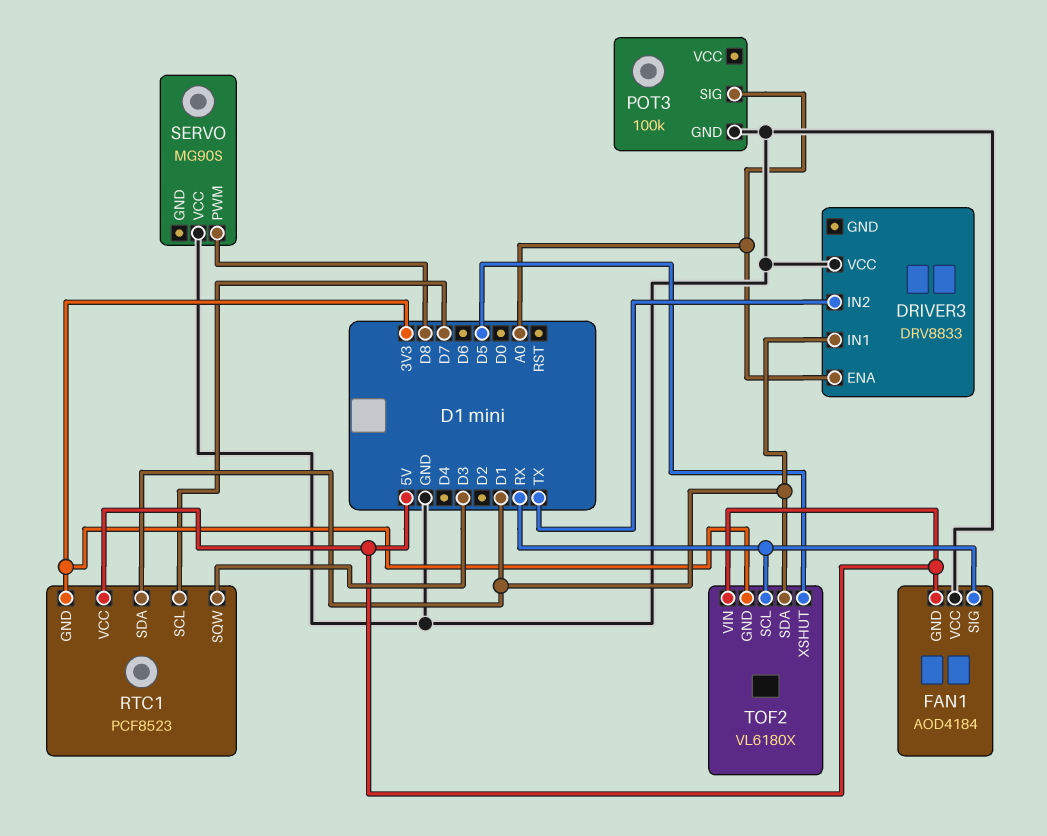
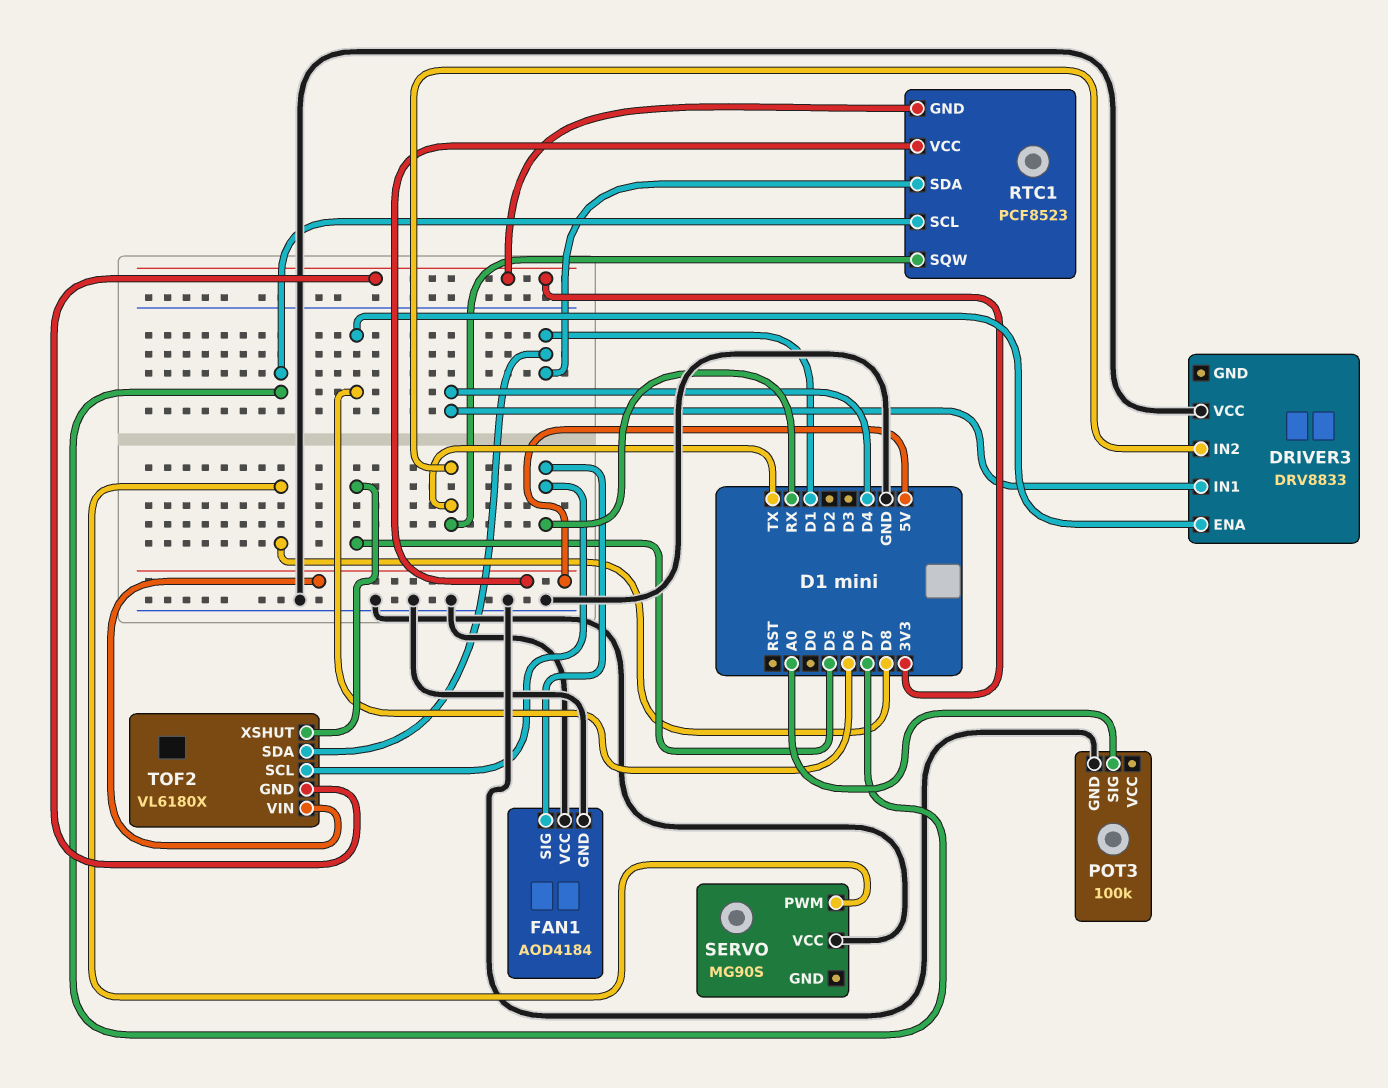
DRIVER3 pin ENA: A0 -> D6
DRIVER3 pin IN1: D1 -> D4
FAN1 pin GND: 5V -> GND
RTC1 pin SQW: D3 -> TX

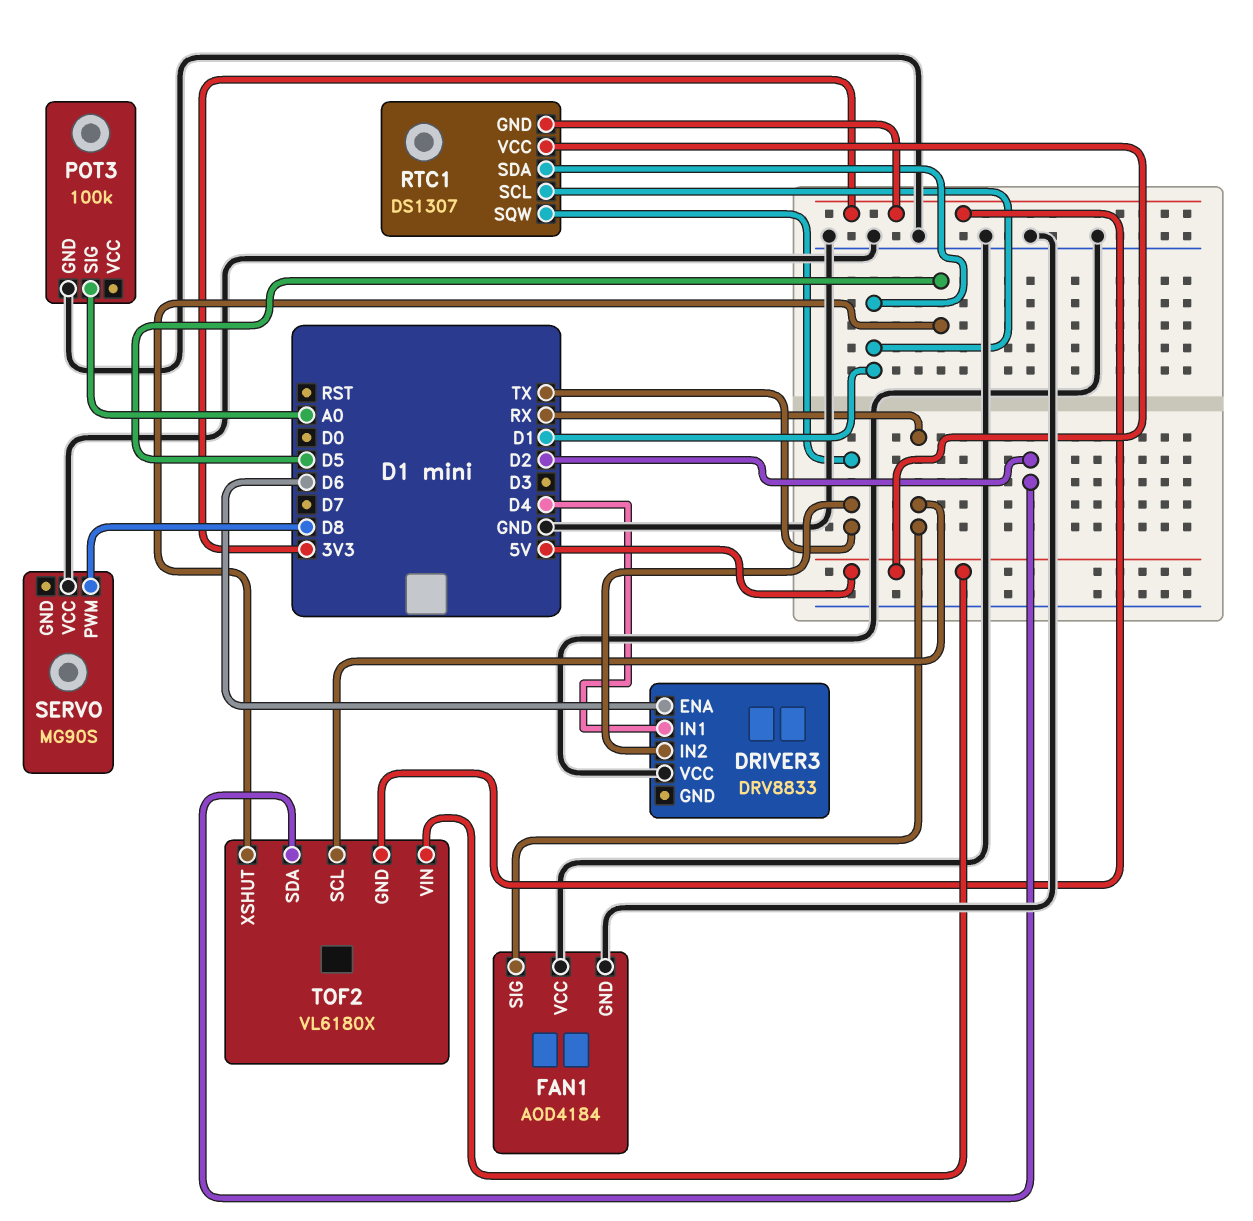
RTC1: PCF8523 -> DS1307
RTC1 pin SCL: D7 -> D1
TOF2 pin SDA: D1 -> D2

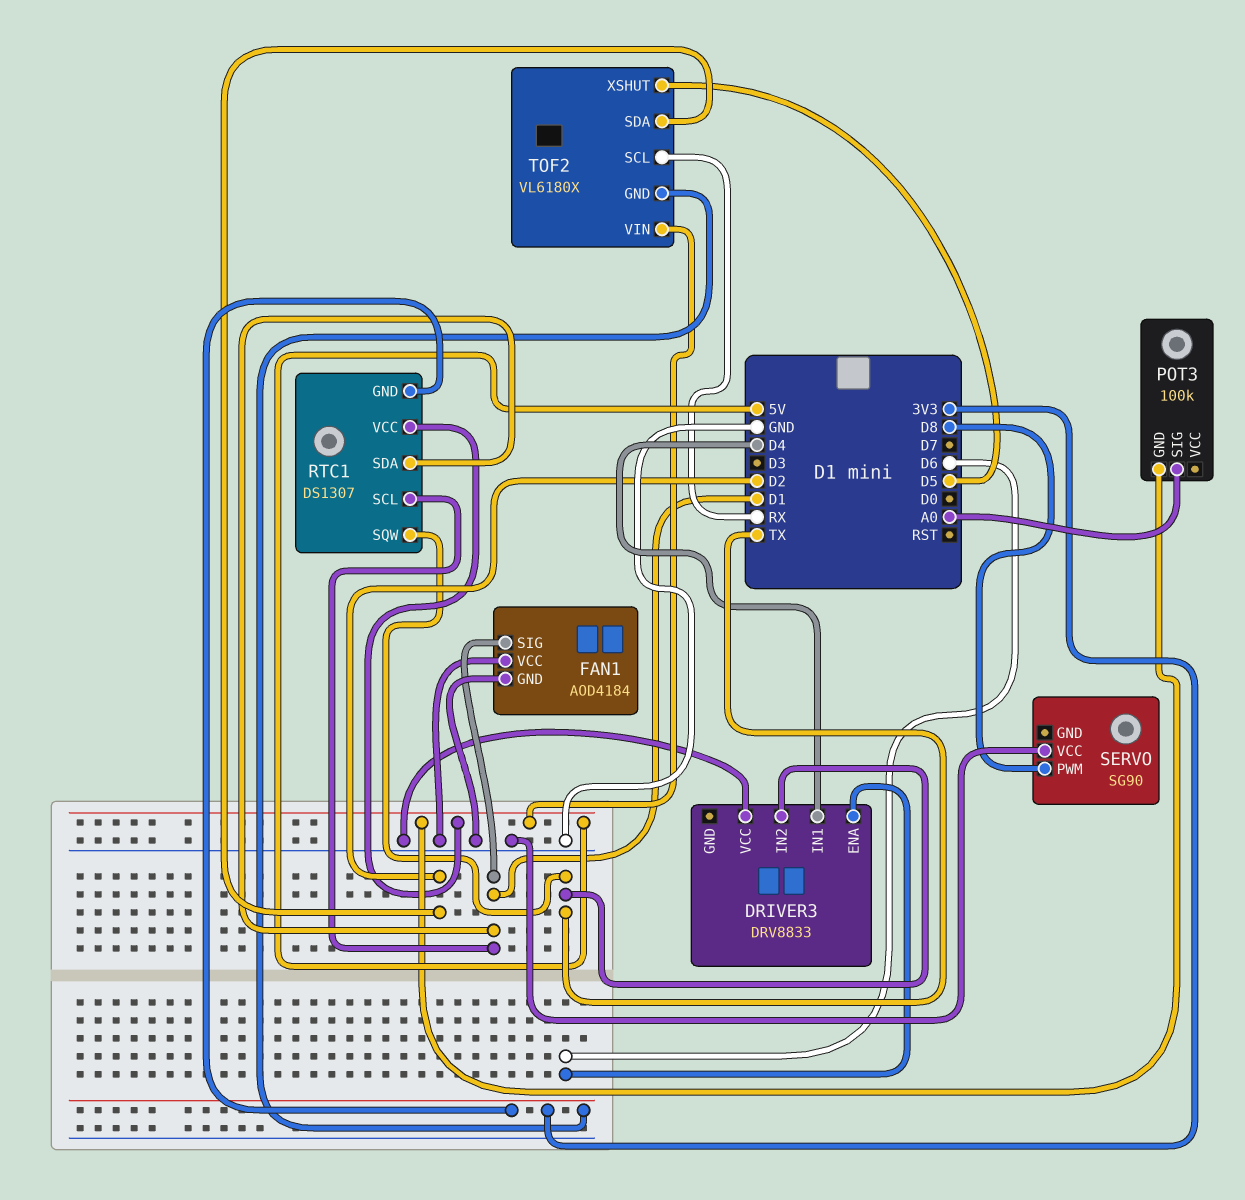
FAN1 pin SIG: RX -> D1
POT3 pin GND: GND -> 5V
SERVO: MG90S -> SG90

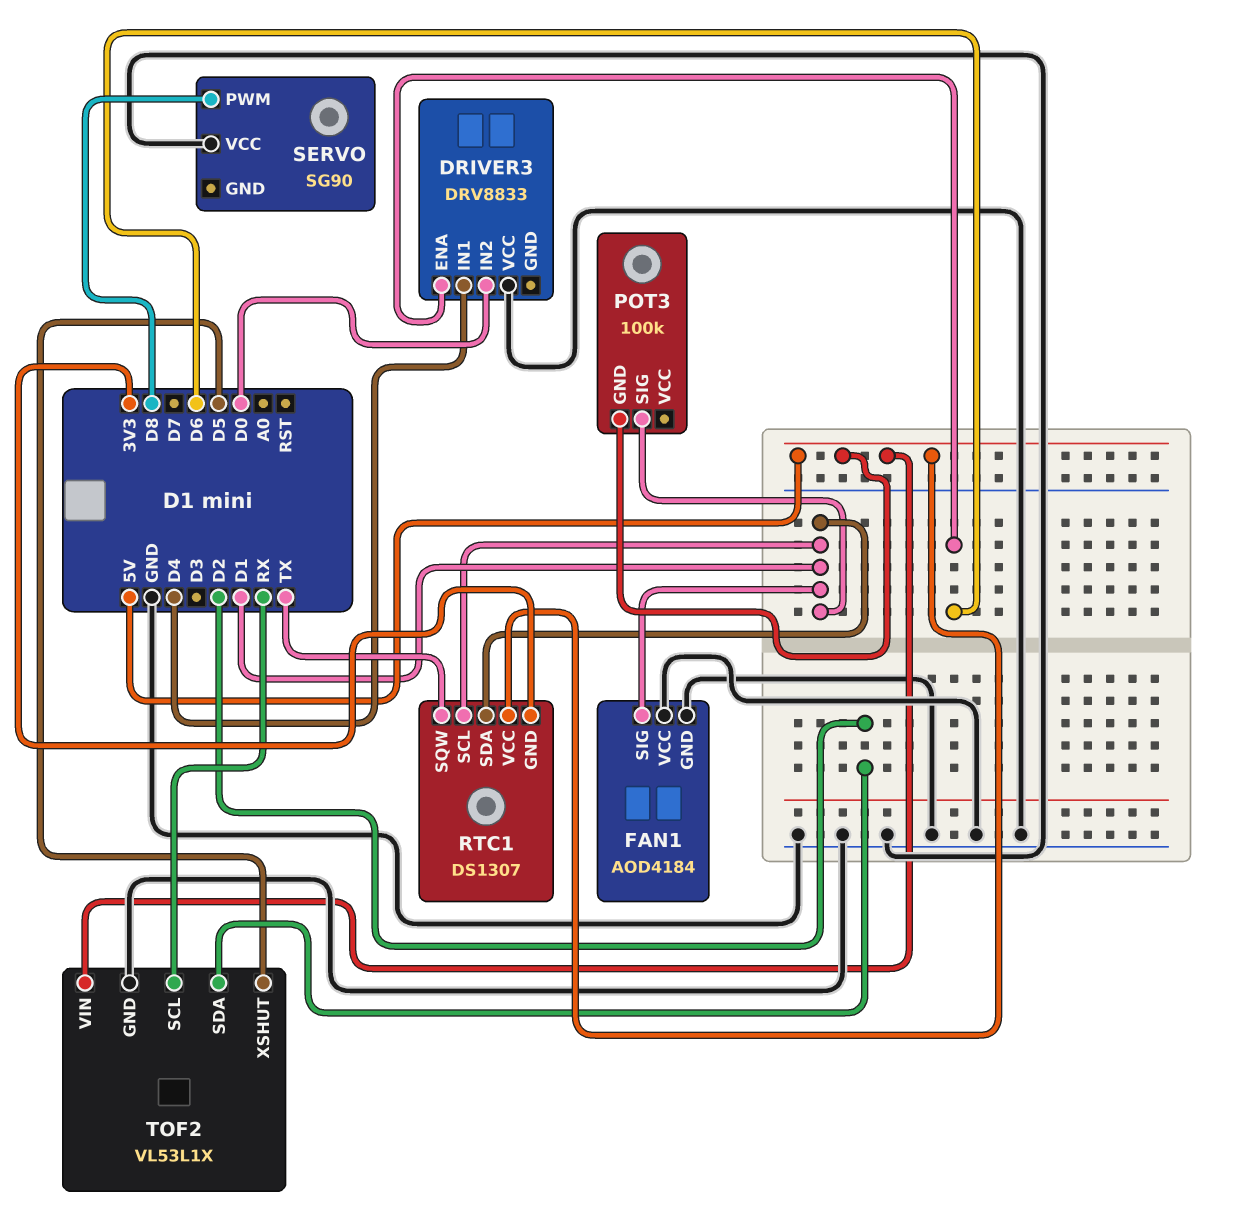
DRIVER3 pin IN2: TX -> D0
POT3 pin SIG: A0 -> D1
TOF2: VL6180X -> VL53L1X
TOF2 pin GND: 3V3 -> GND

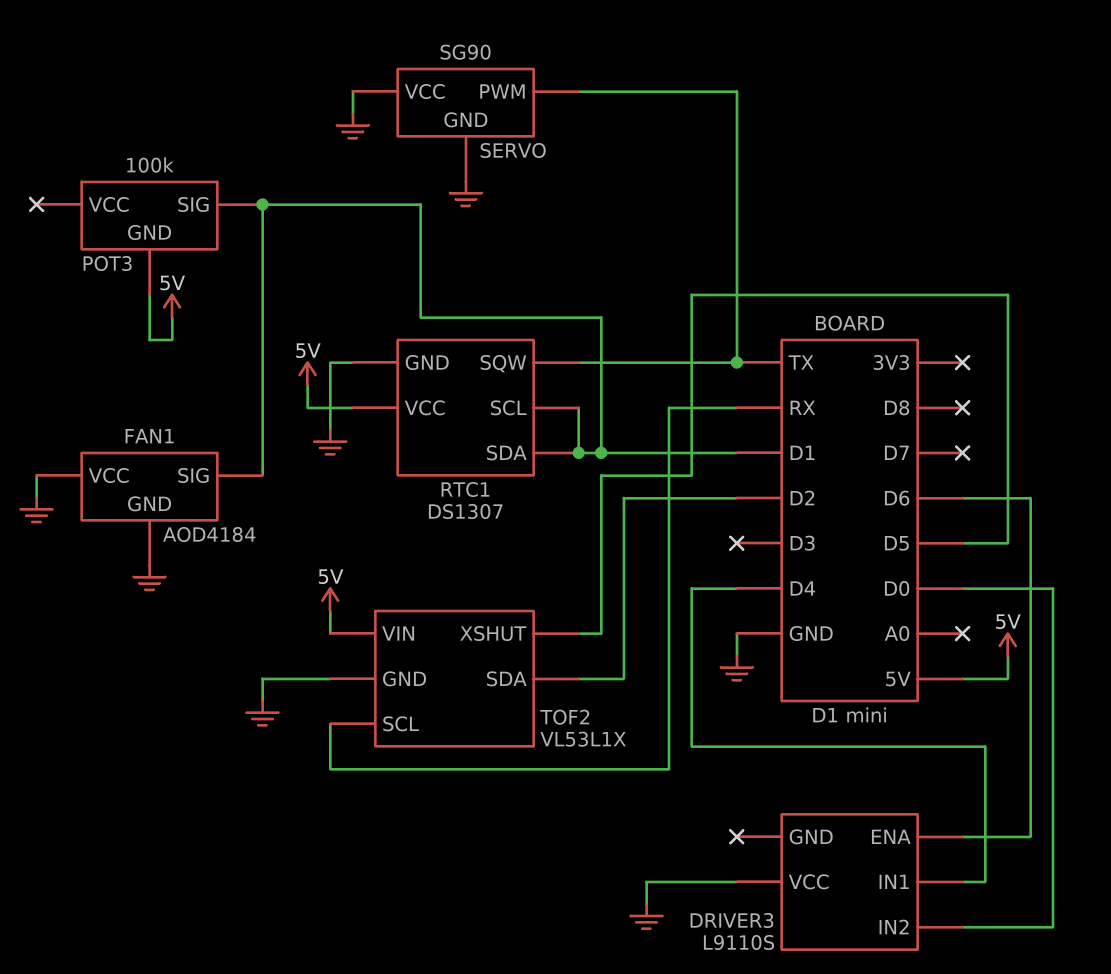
DRIVER3: DRV8833 -> L9110S
RTC1 pin GND: 3V3 -> GND
SERVO pin GND: none -> GND
SERVO pin PWM: D8 -> TX

